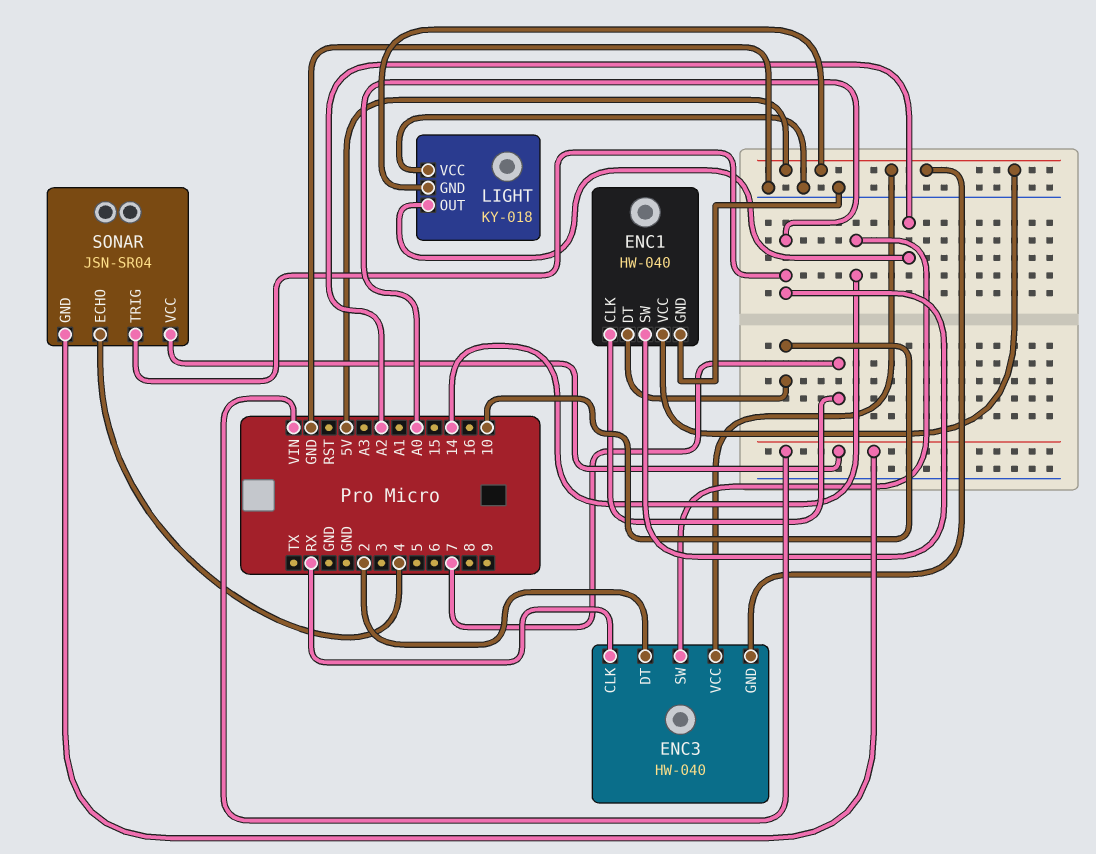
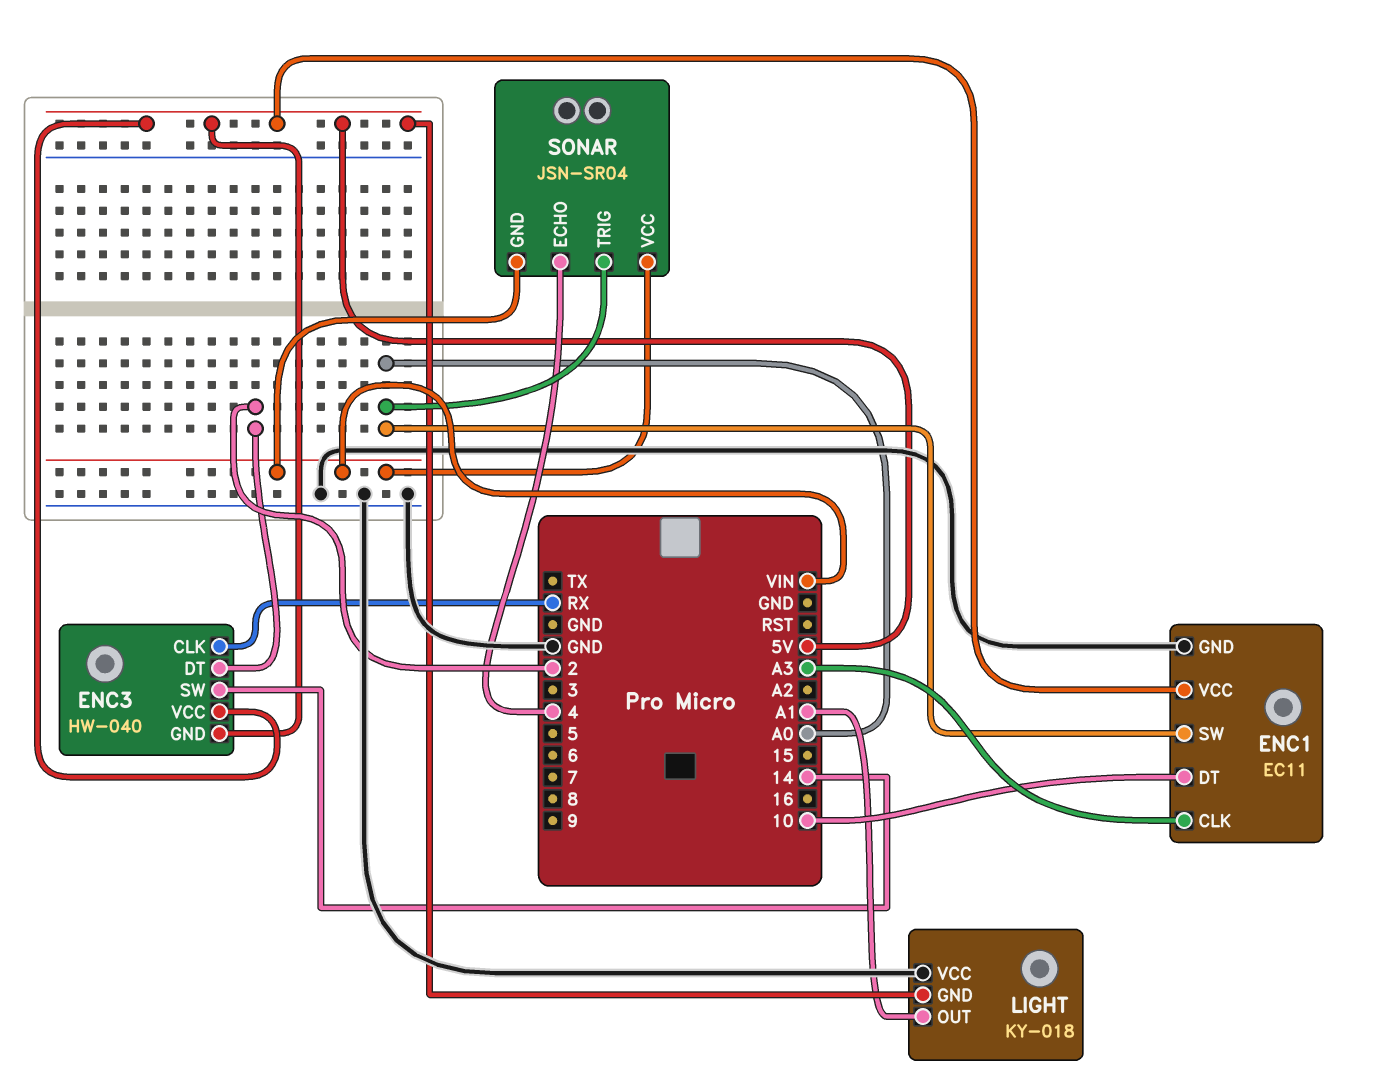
ENC1: HW-040 -> EC11
ENC1 pin CLK: 7 -> A3
LIGHT pin OUT: A2 -> A1

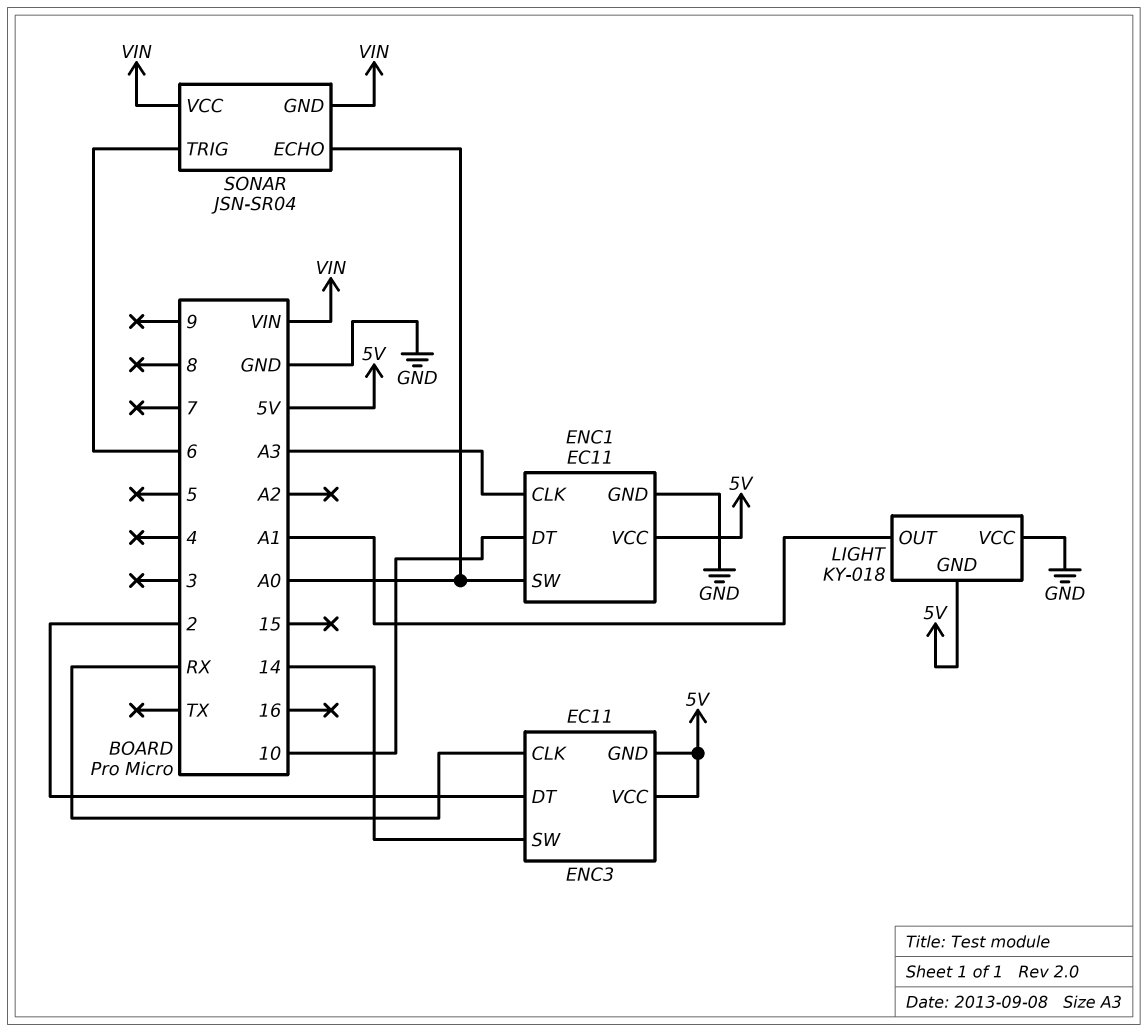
ENC3: HW-040 -> EC11
SONAR pin ECHO: 4 -> A0
SONAR pin TRIG: A0 -> 6

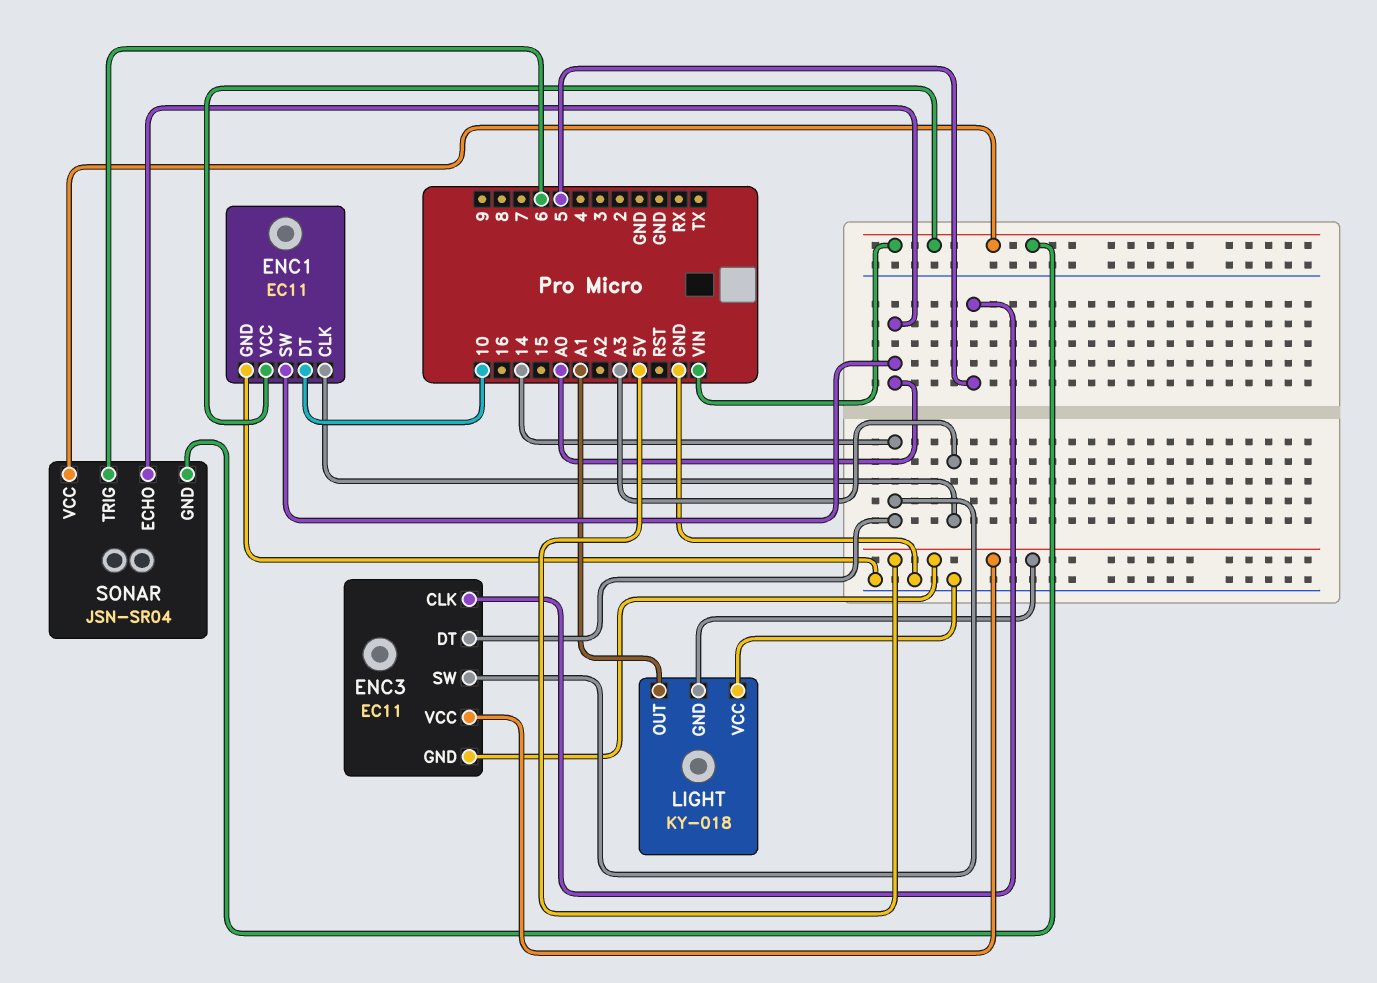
ENC1 pin VCC: 5V -> VIN
ENC3 pin CLK: RX -> 5
ENC3 pin DT: 2 -> 14

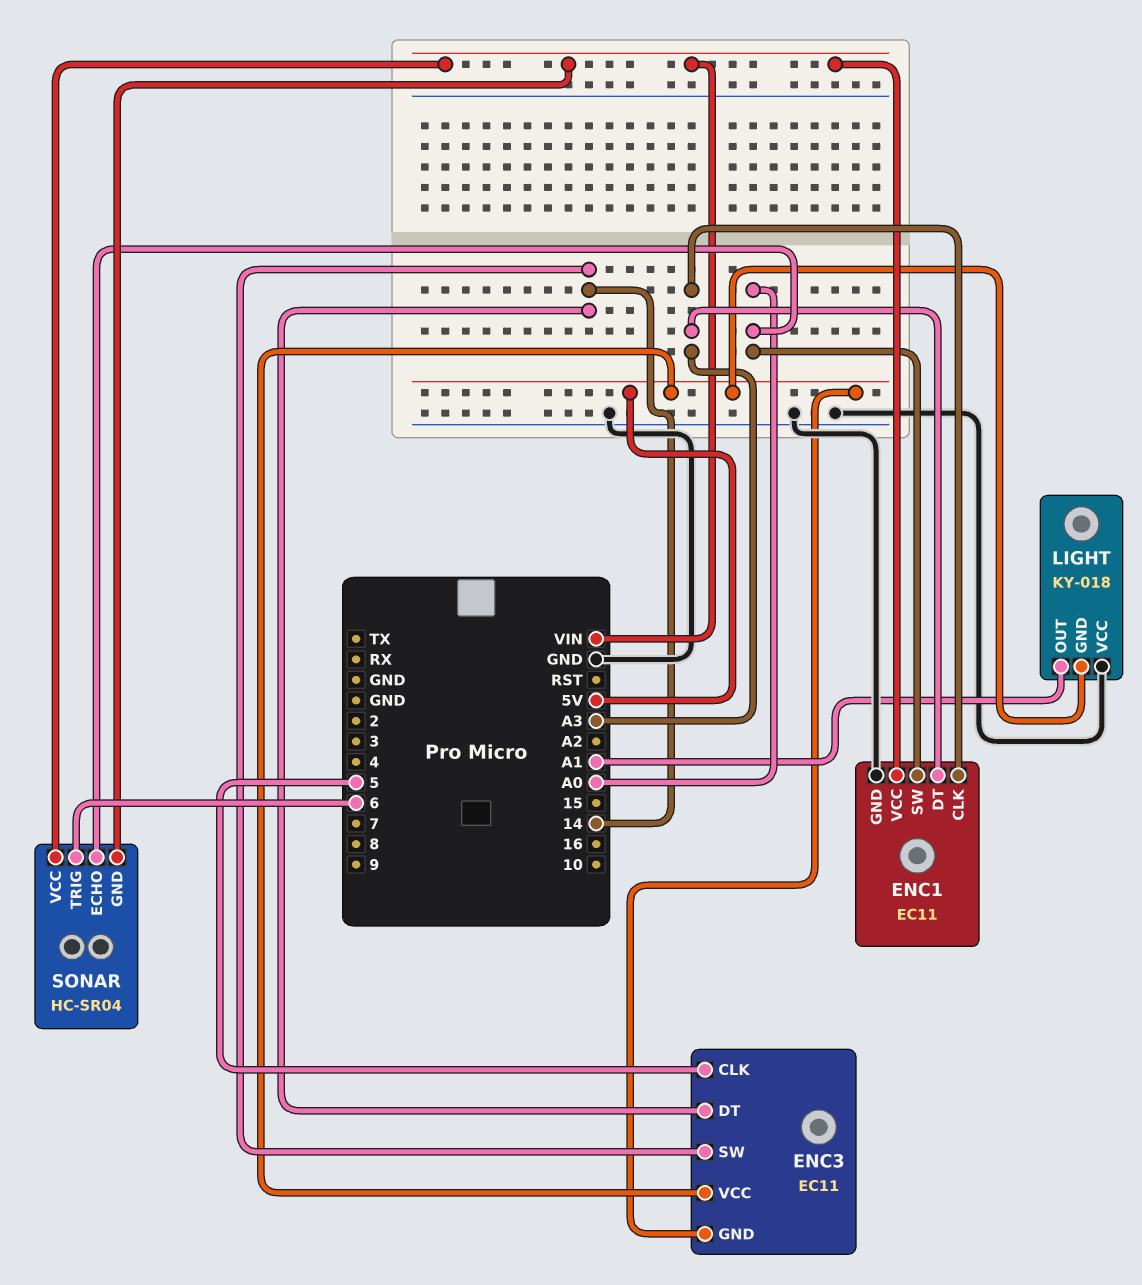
ENC1 pin DT: 10 -> A3
SONAR: JSN-SR04 -> HC-SR04

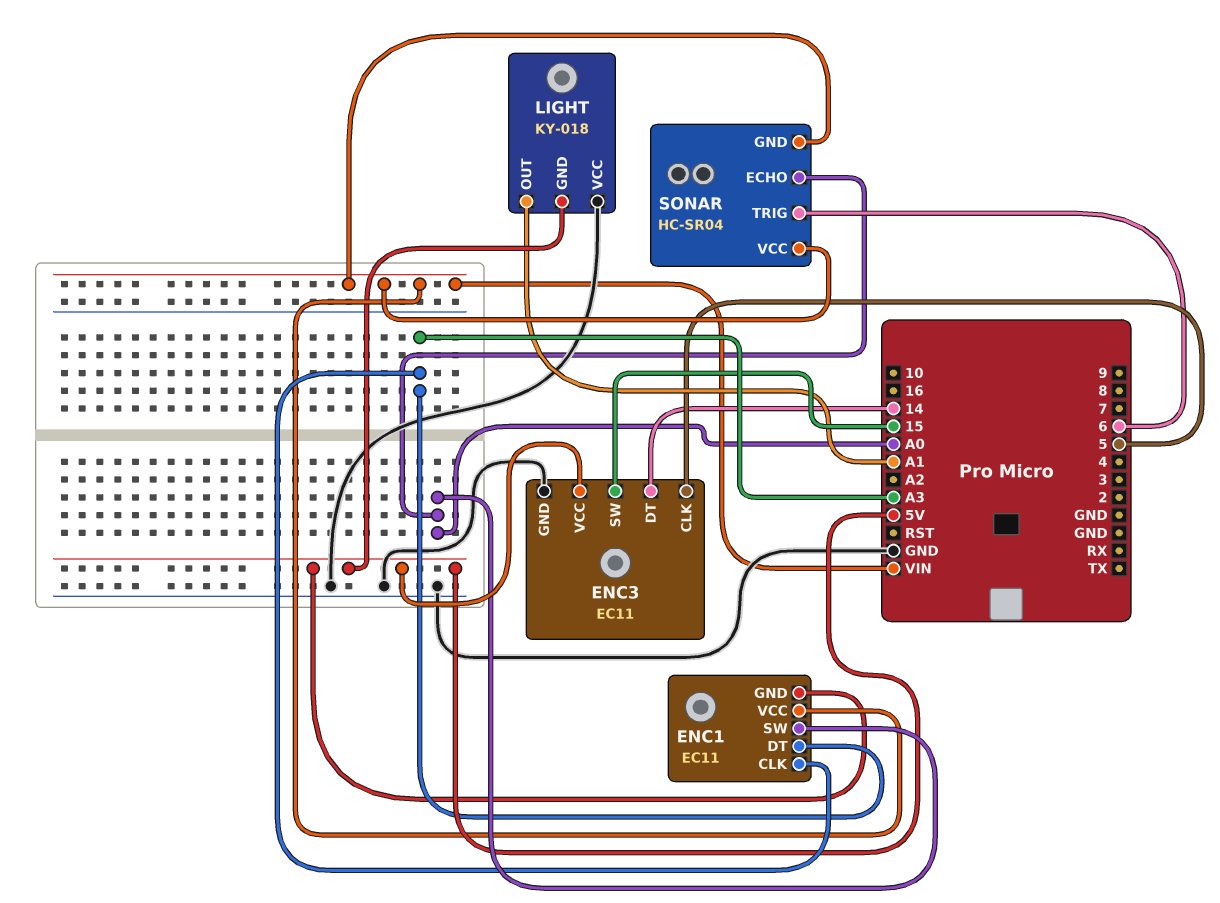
ENC1 pin GND: GND -> 5V
ENC3 pin GND: 5V -> GND
ENC3 pin SW: 14 -> 15

